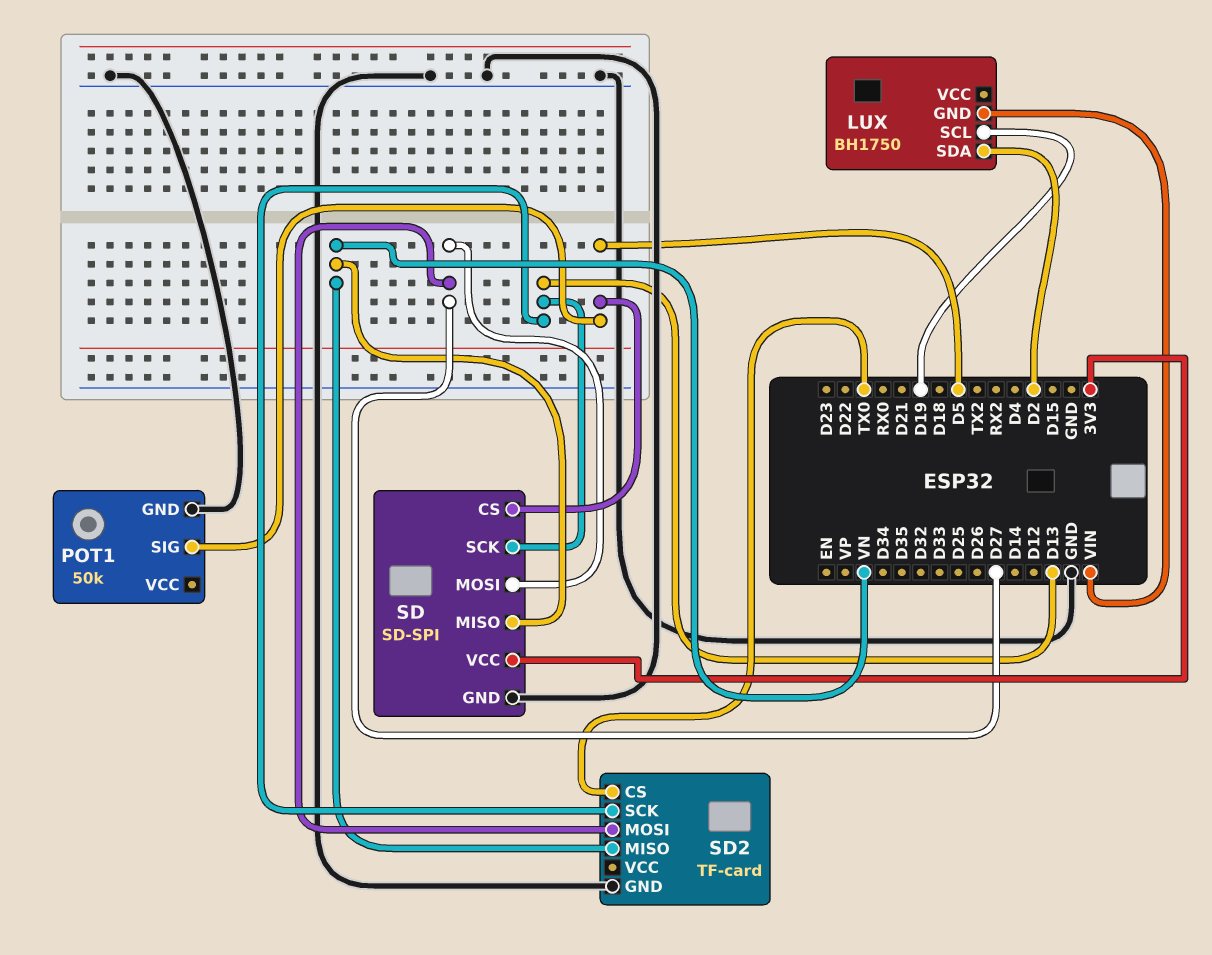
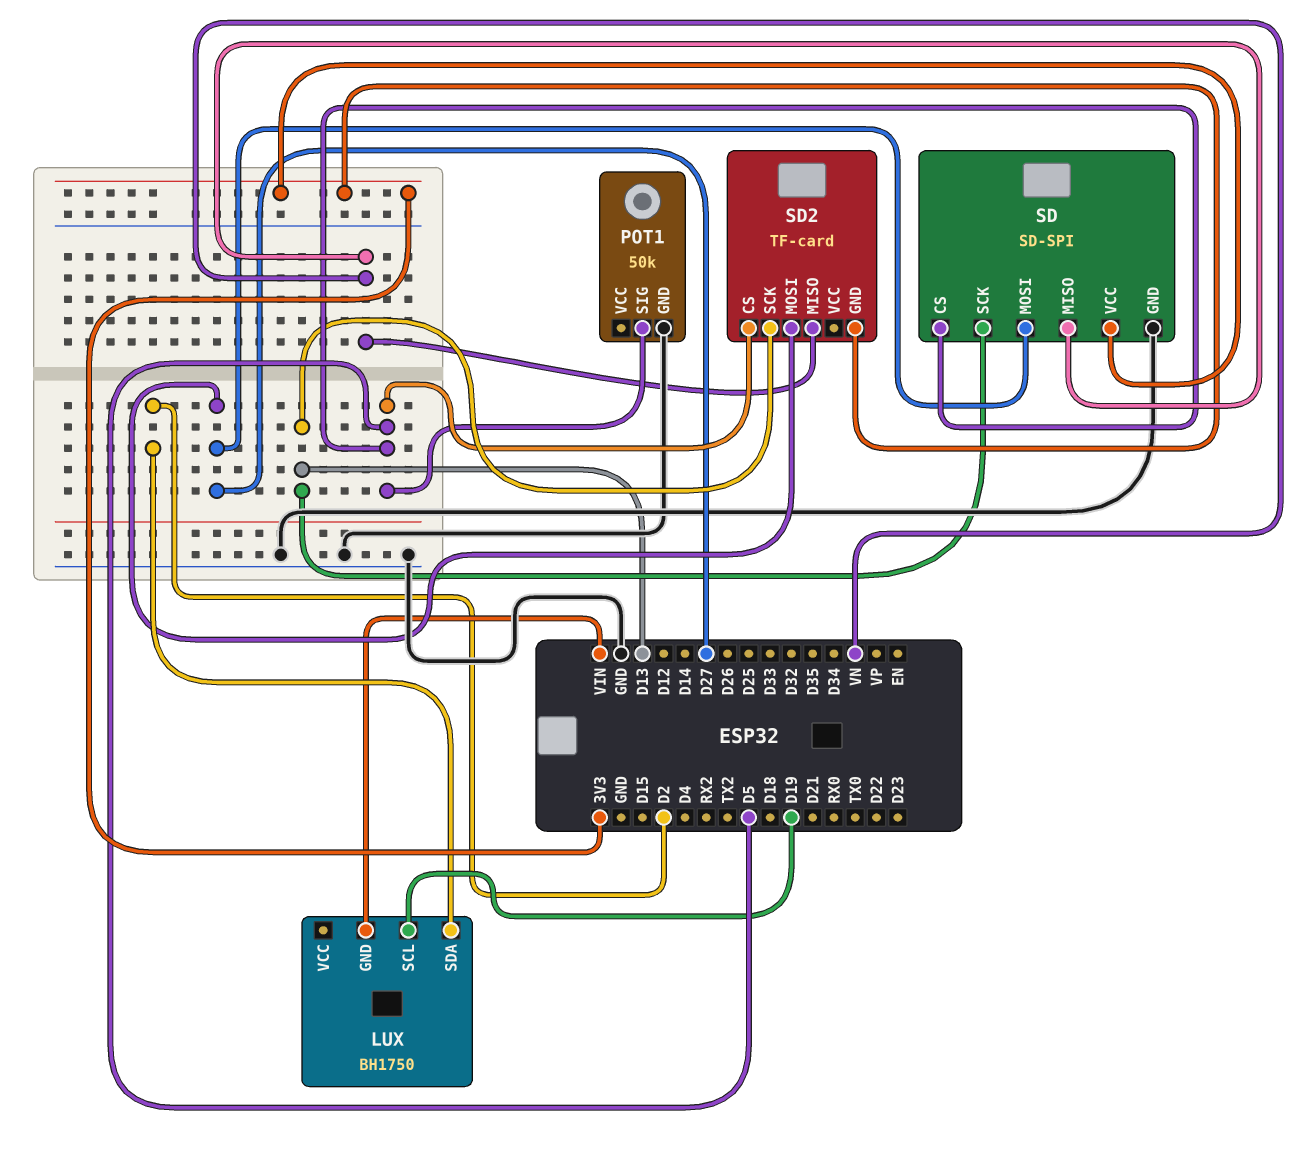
SD2 pin CS: TX0 -> D5
SD2 pin GND: GND -> 3V3

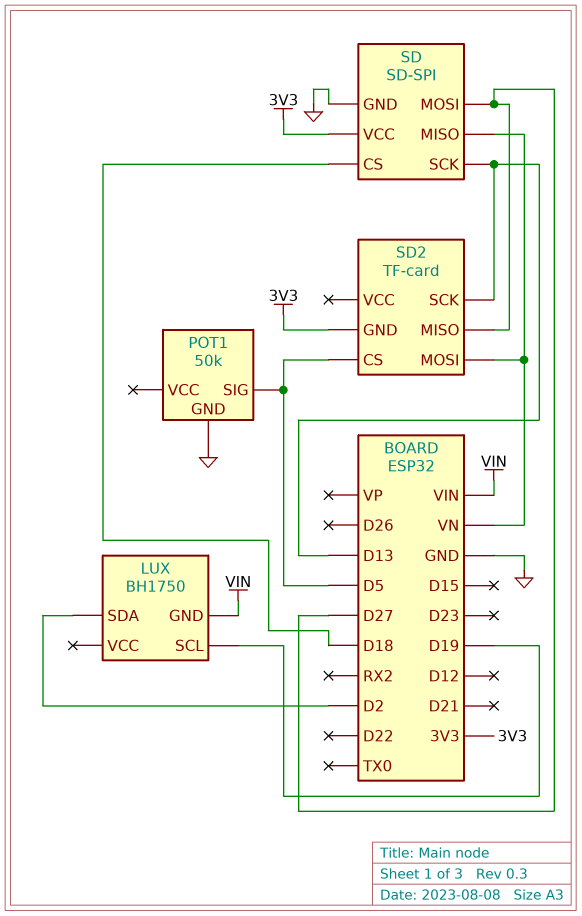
SD pin CS: D5 -> D18
SD2 pin MISO: VN -> D27
SD2 pin MOSI: D27 -> VN

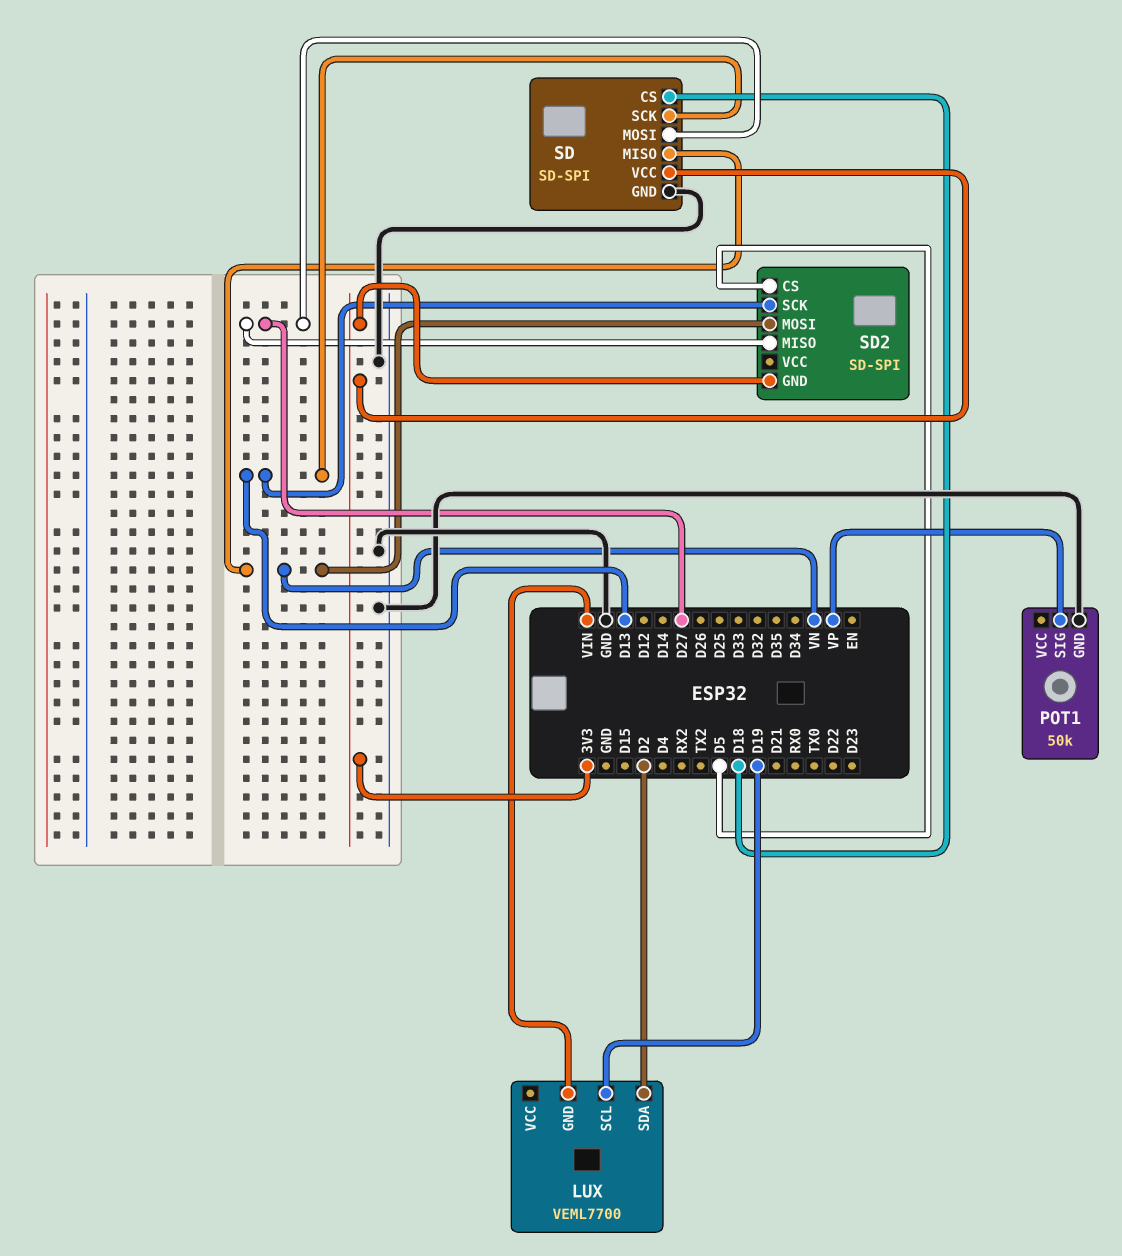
LUX: BH1750 -> VEML7700
POT1 pin SIG: D5 -> VP
SD2: TF-card -> SD-SPI

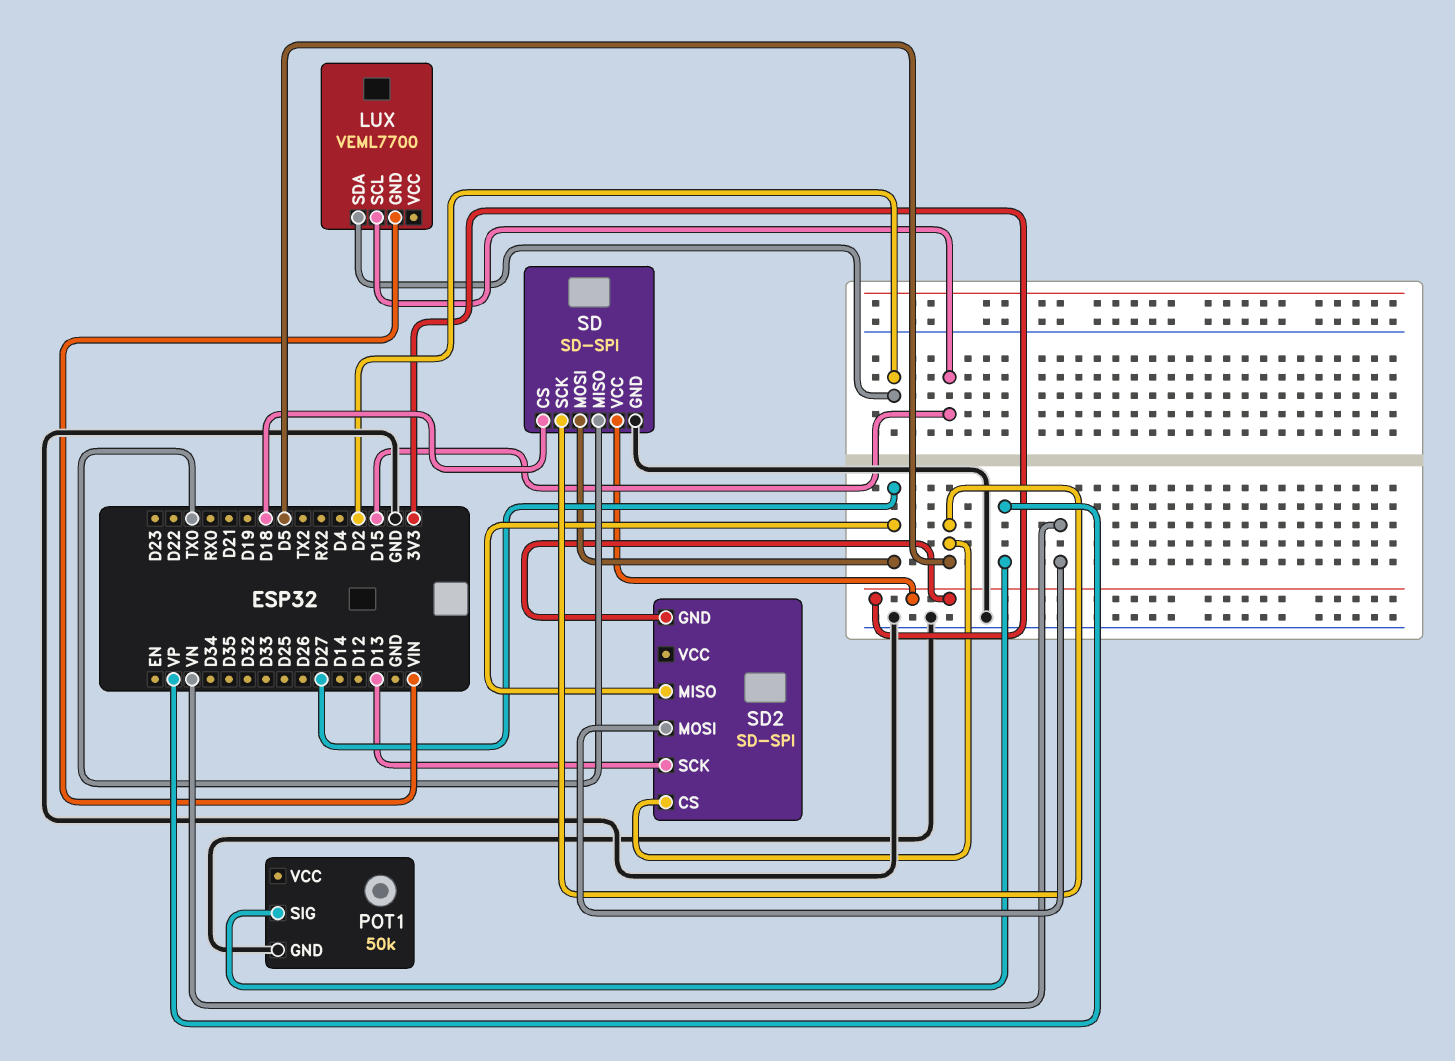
LUX pin SCL: D19 -> D15
SD pin MISO: VN -> TX0
SD pin SCK: D13 -> D5

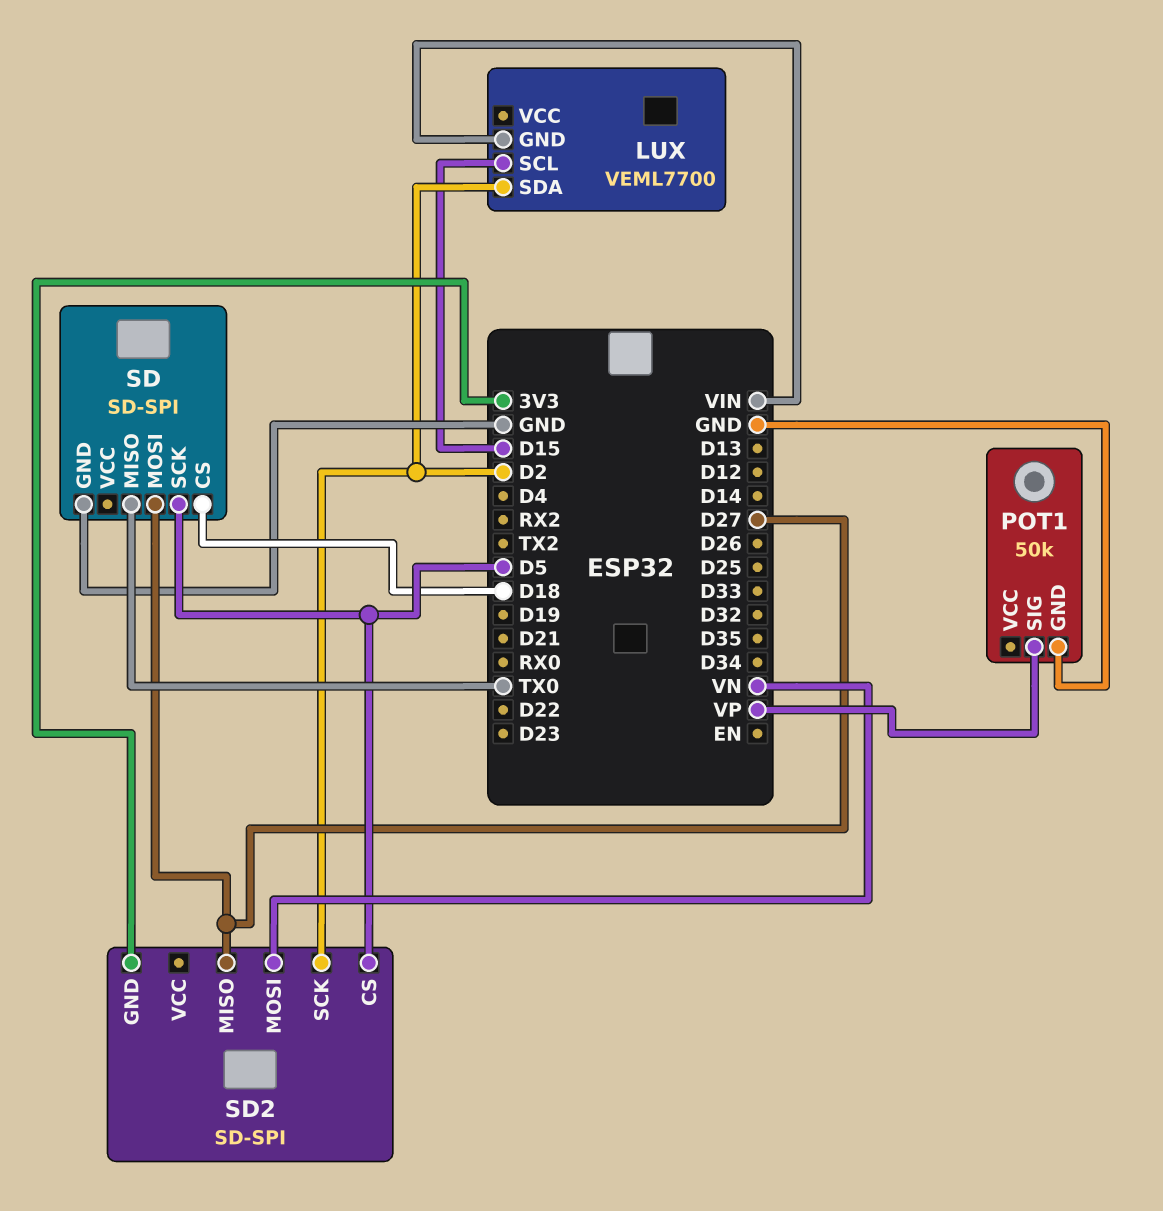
SD pin VCC: 3V3 -> none
SD2 pin SCK: D13 -> D2

